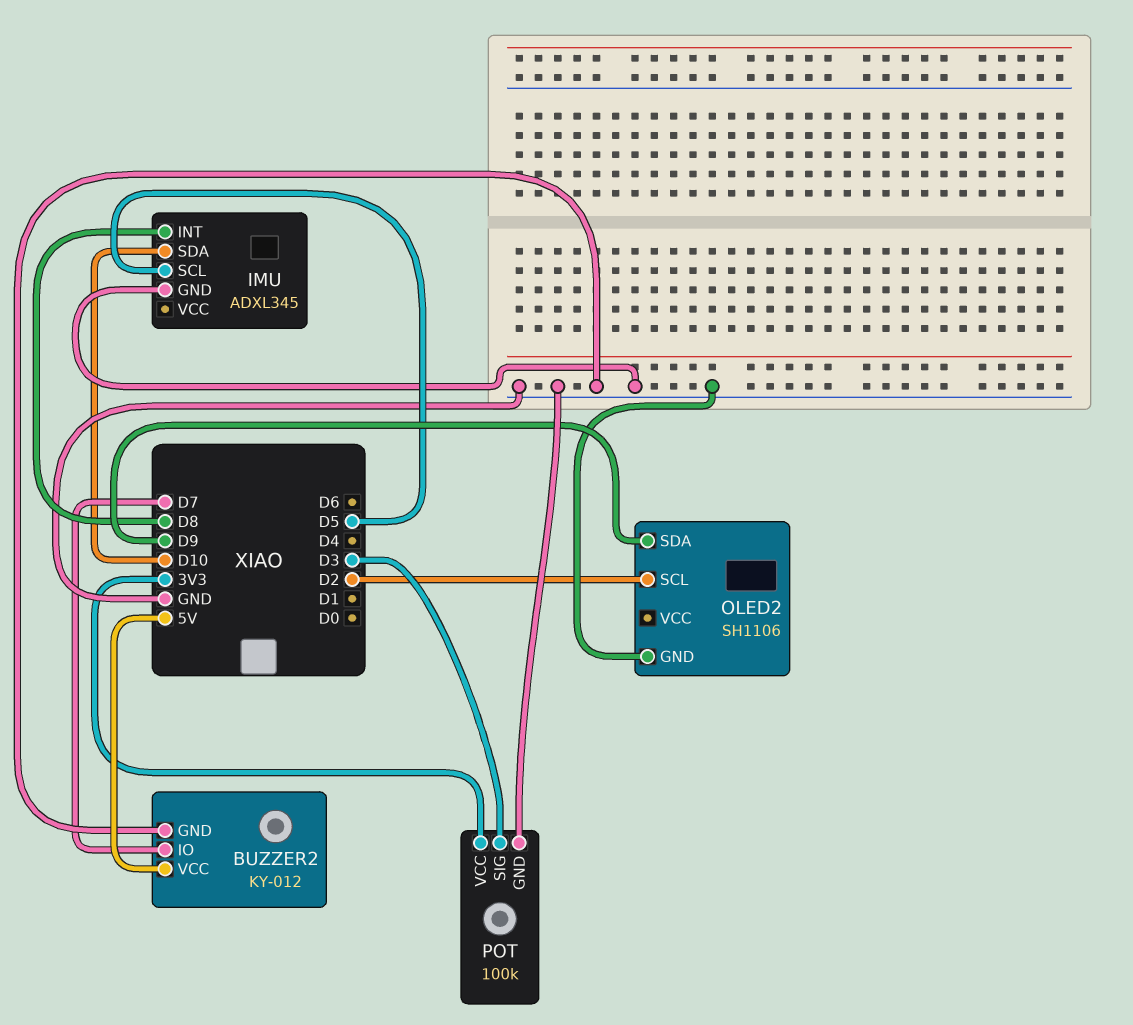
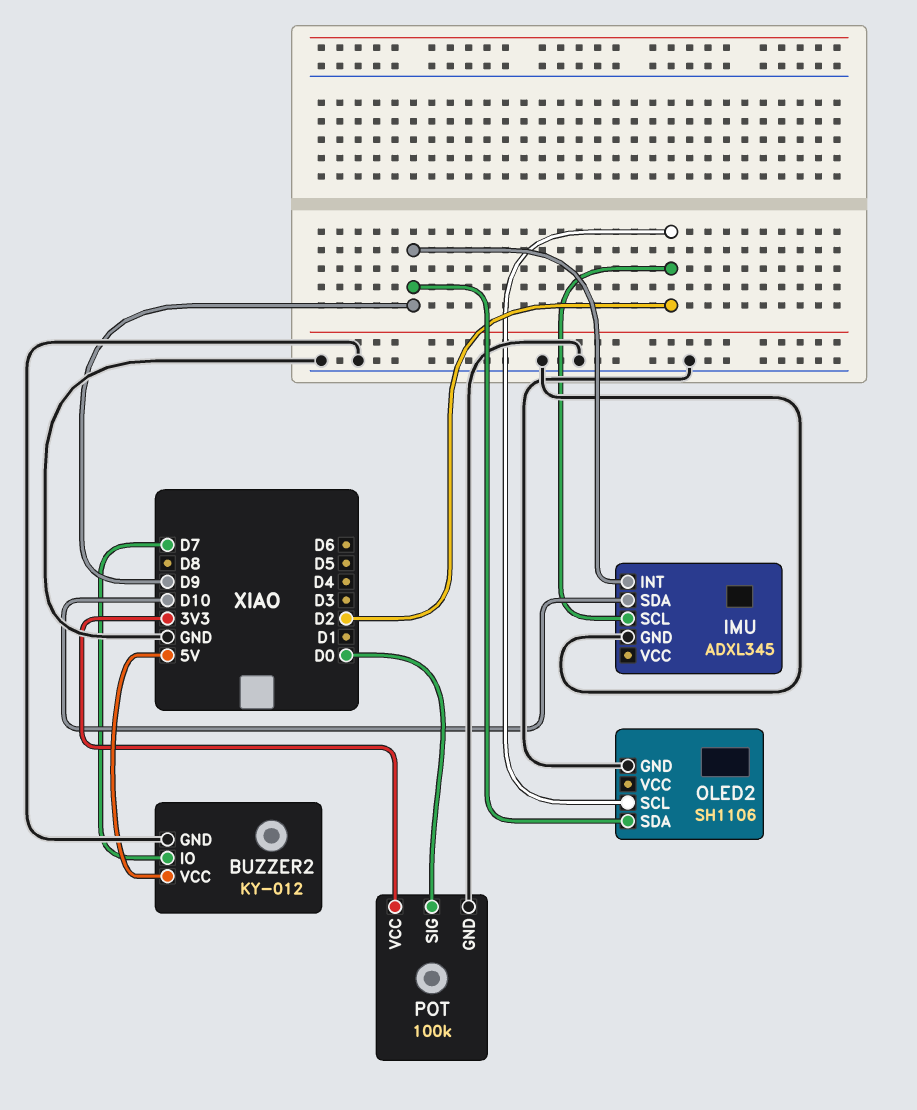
IMU pin INT: D8 -> D9
IMU pin SCL: D5 -> D2
POT pin SIG: D3 -> D0

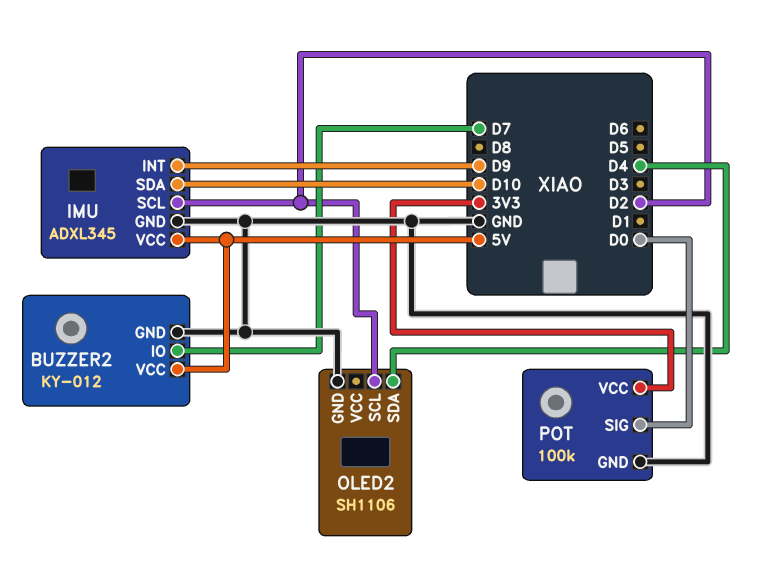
IMU pin VCC: none -> 5V
OLED2 pin SDA: D9 -> D4

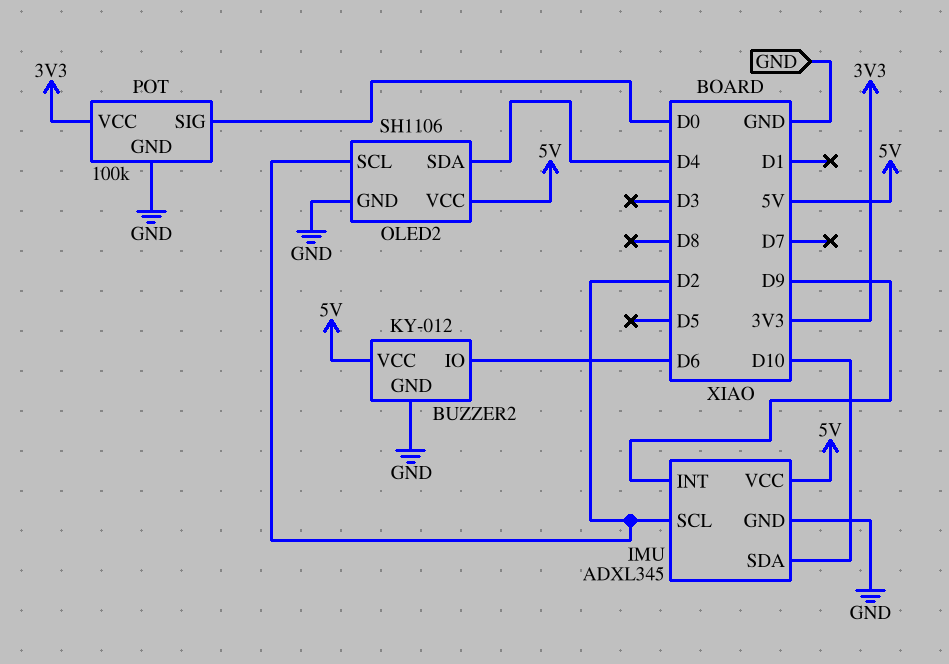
BUZZER2 pin IO: D7 -> D6
OLED2 pin VCC: none -> 5V

